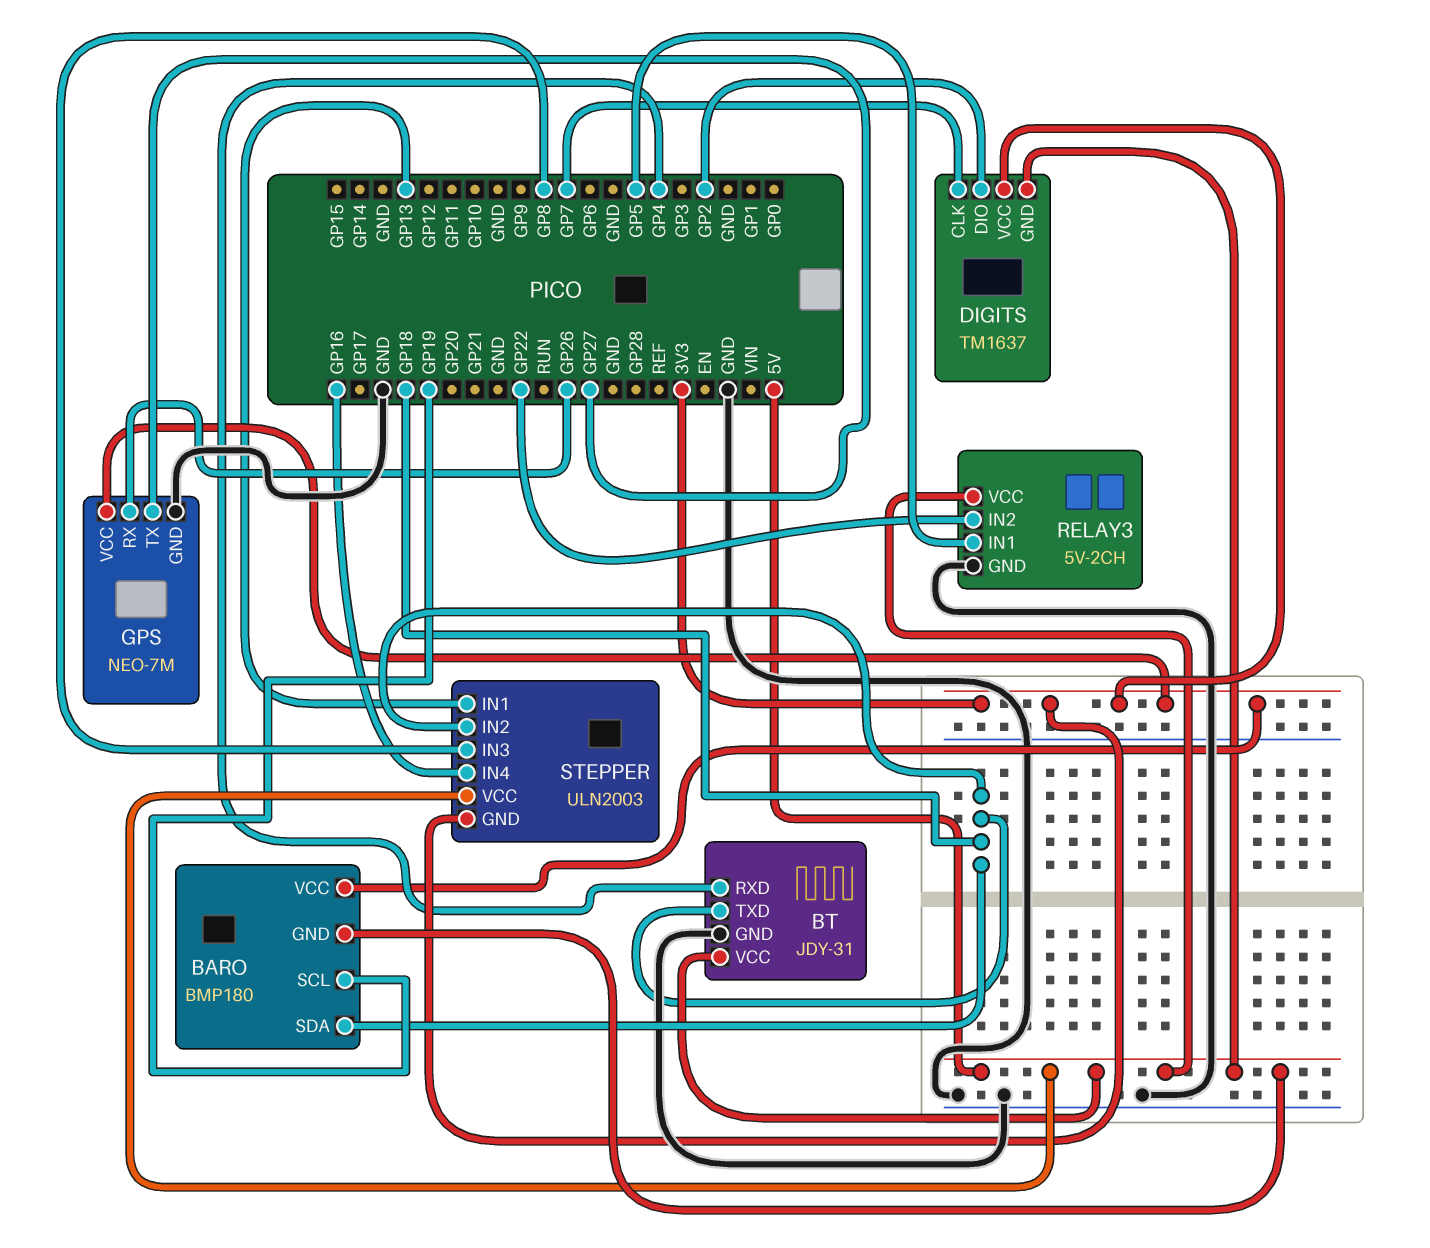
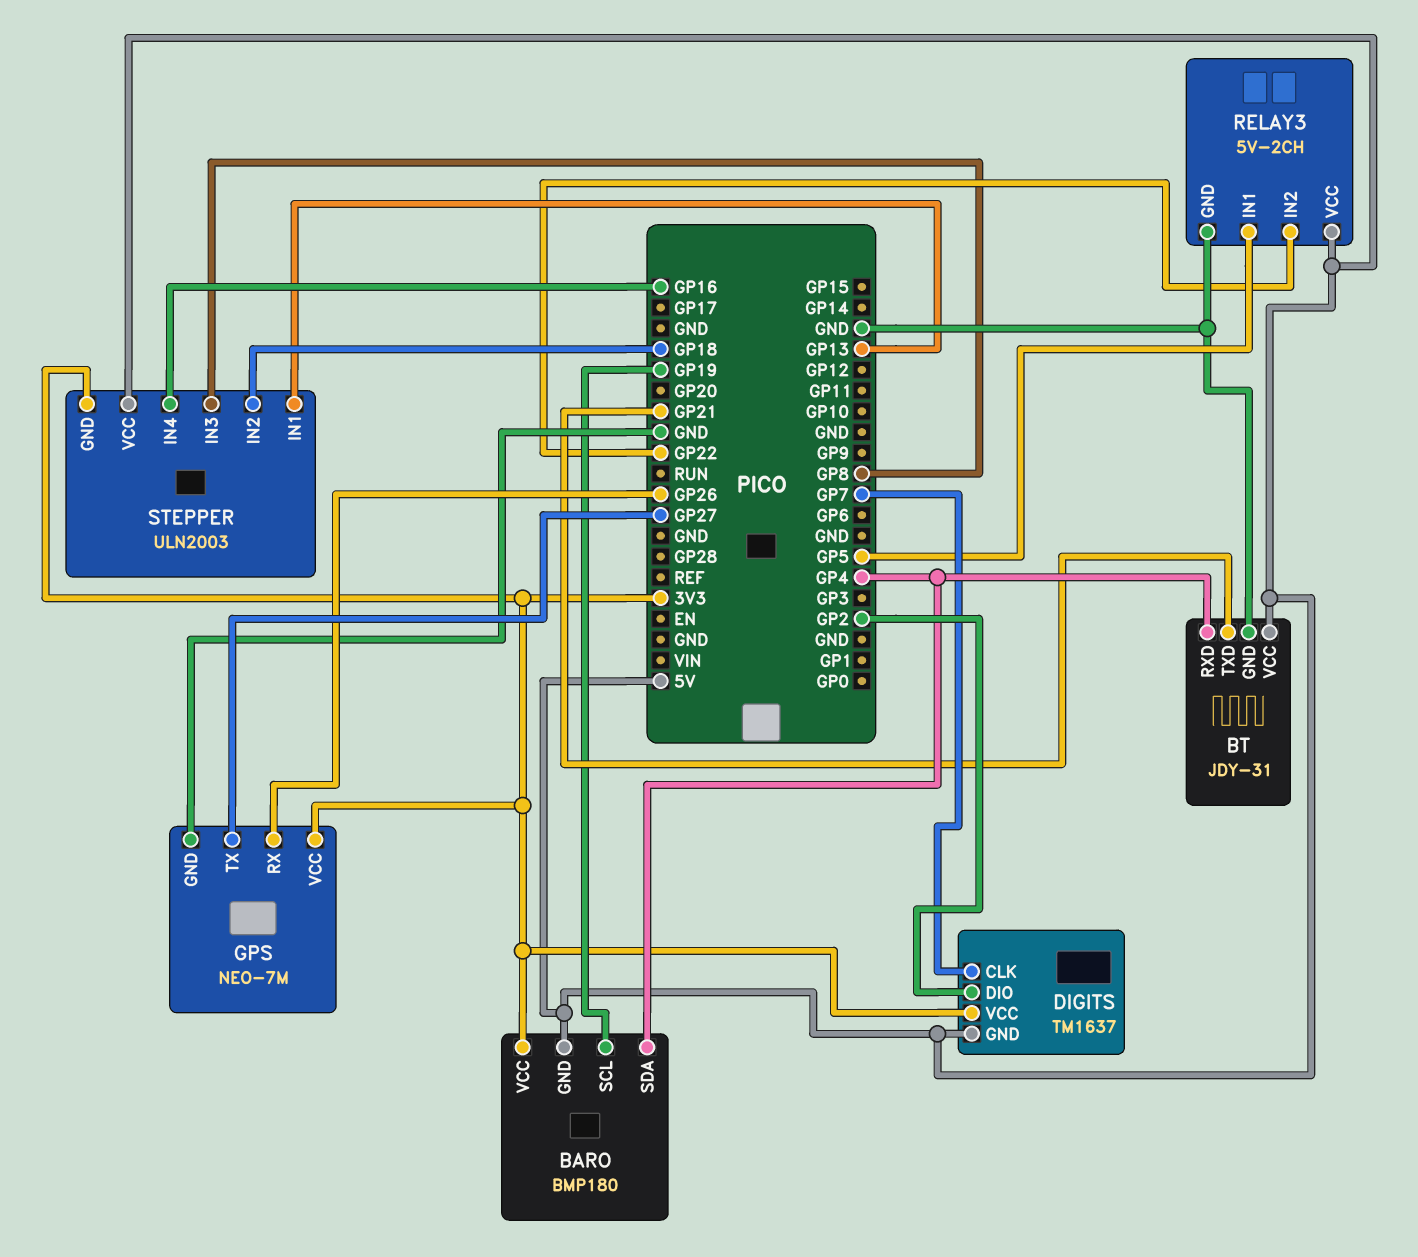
BARO pin SDA: GP18 -> GP4
BT pin TXD: GP18 -> GP21

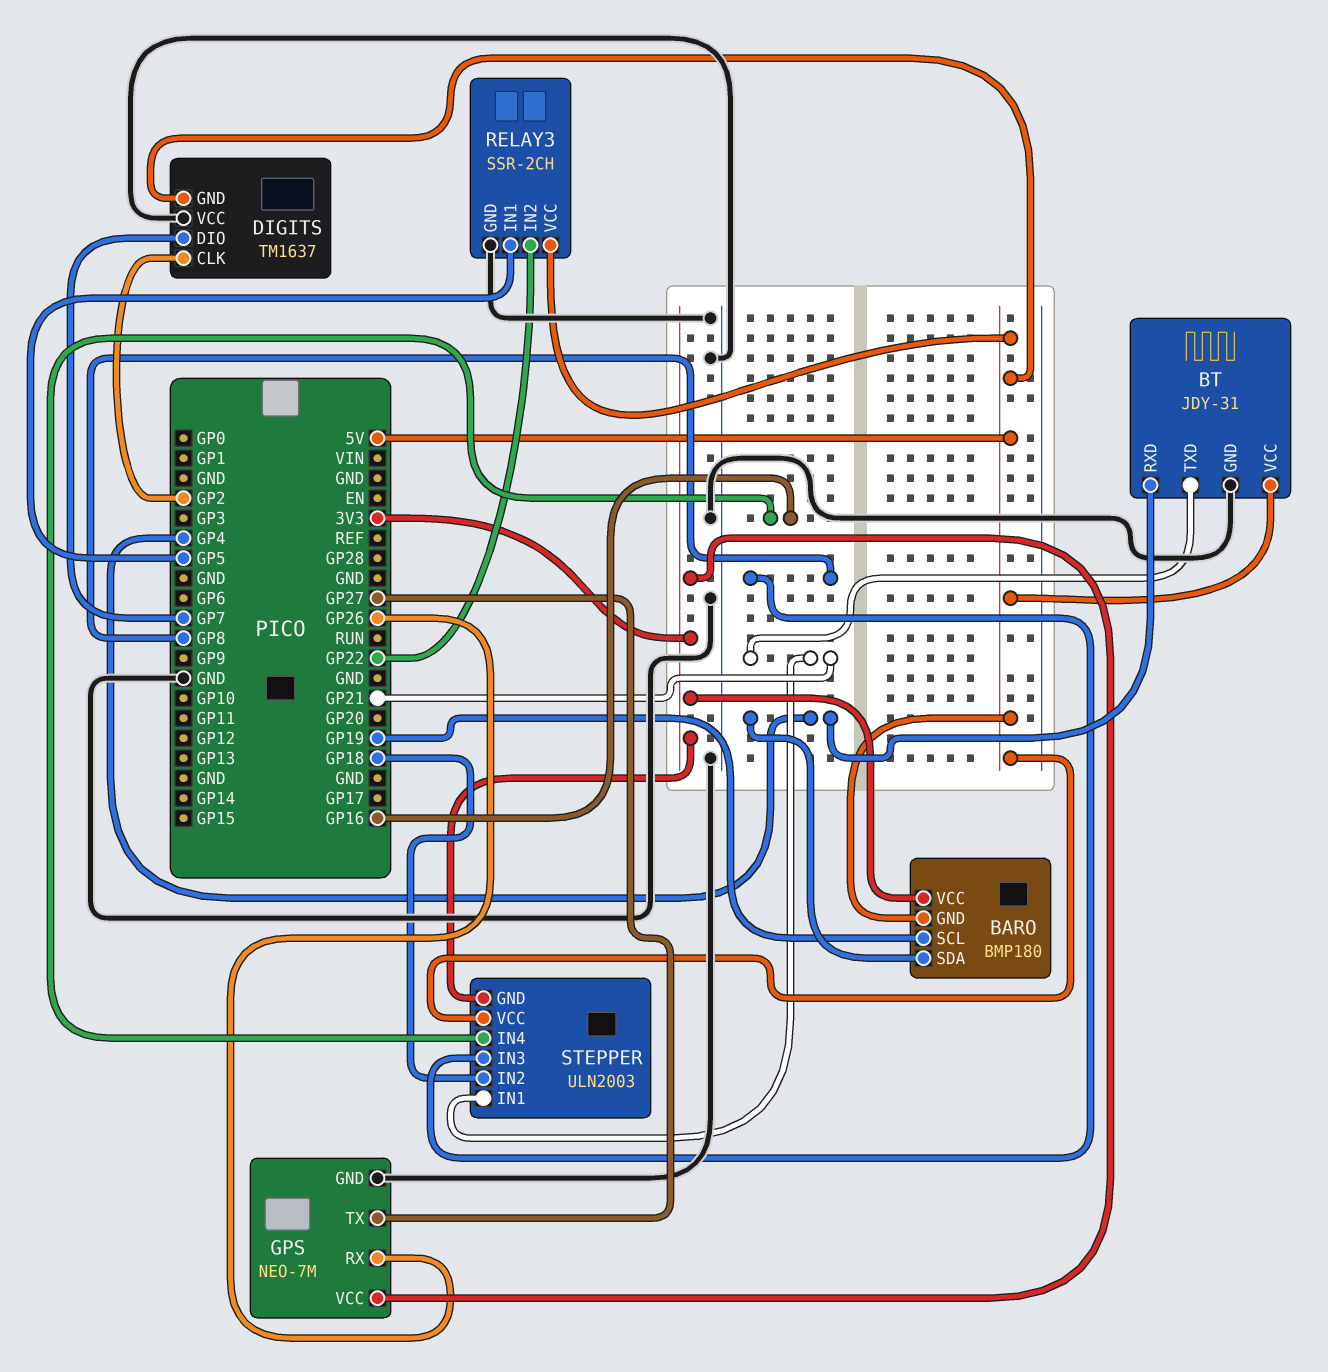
DIGITS pin CLK: GP7 -> GP2
DIGITS pin DIO: GP2 -> GP7
DIGITS pin VCC: 3V3 -> GND
RELAY3: 5V-2CH -> SSR-2CH
STEPPER pin IN1: GP13 -> GP21

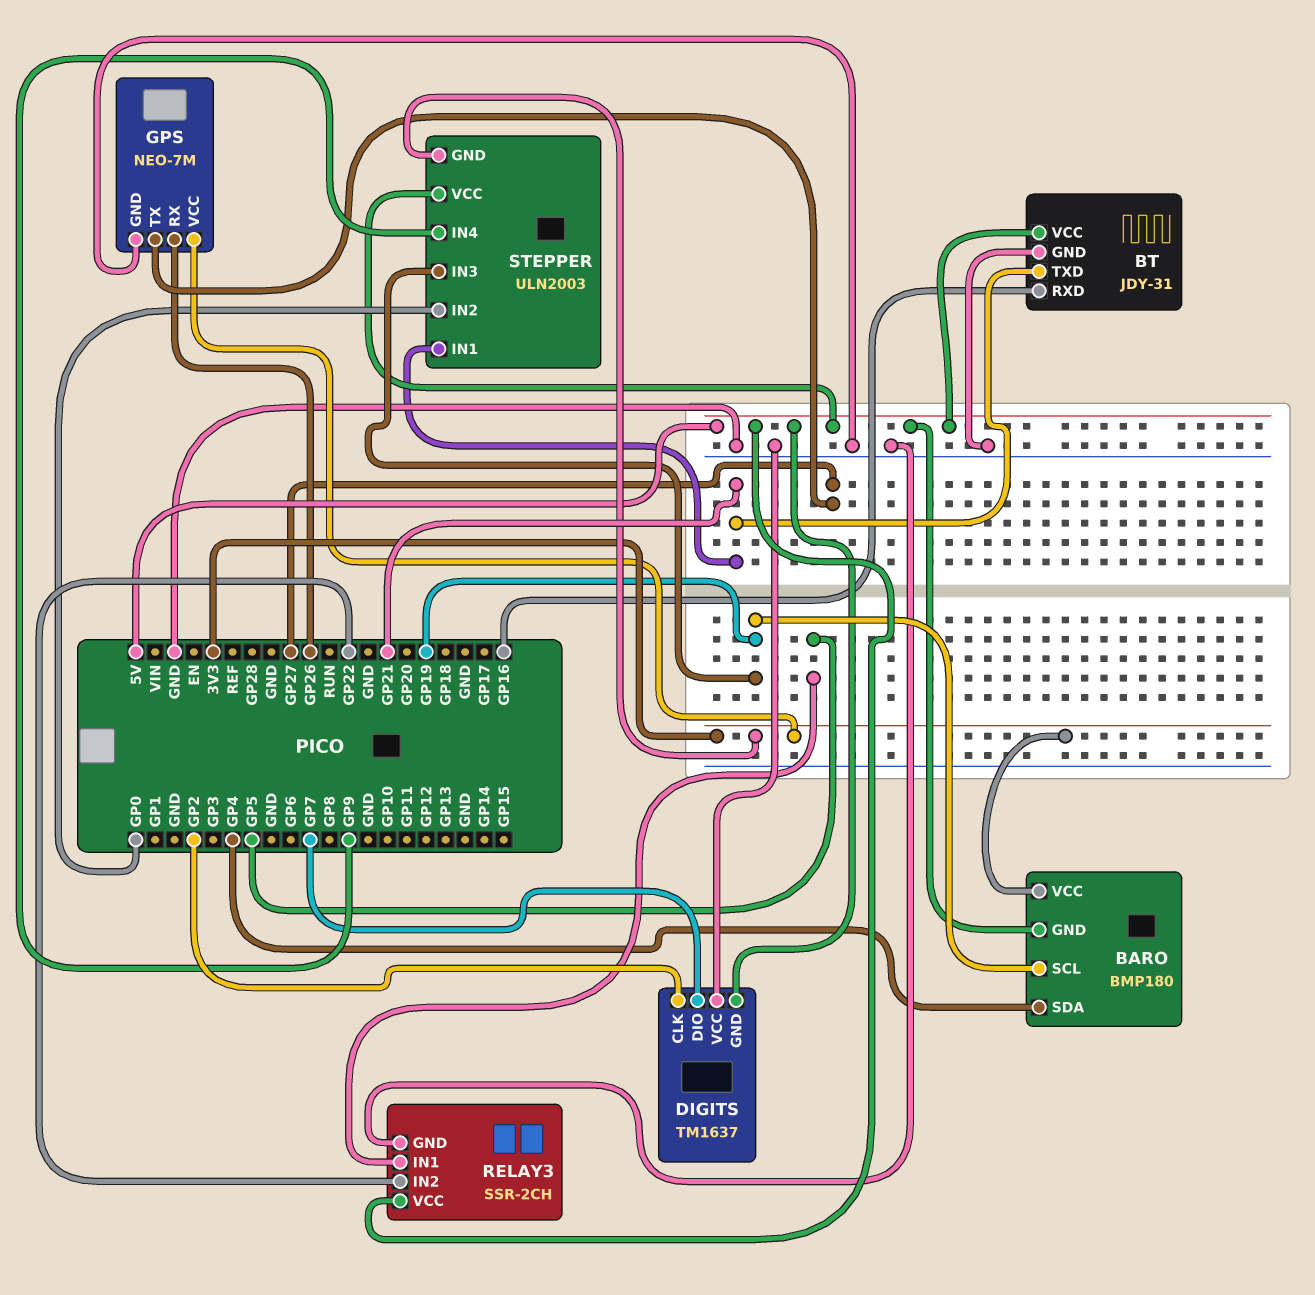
BT pin RXD: GP4 -> GP16
STEPPER pin IN2: GP18 -> GP0
STEPPER pin IN3: GP8 -> GP19
STEPPER pin IN4: GP16 -> GP9

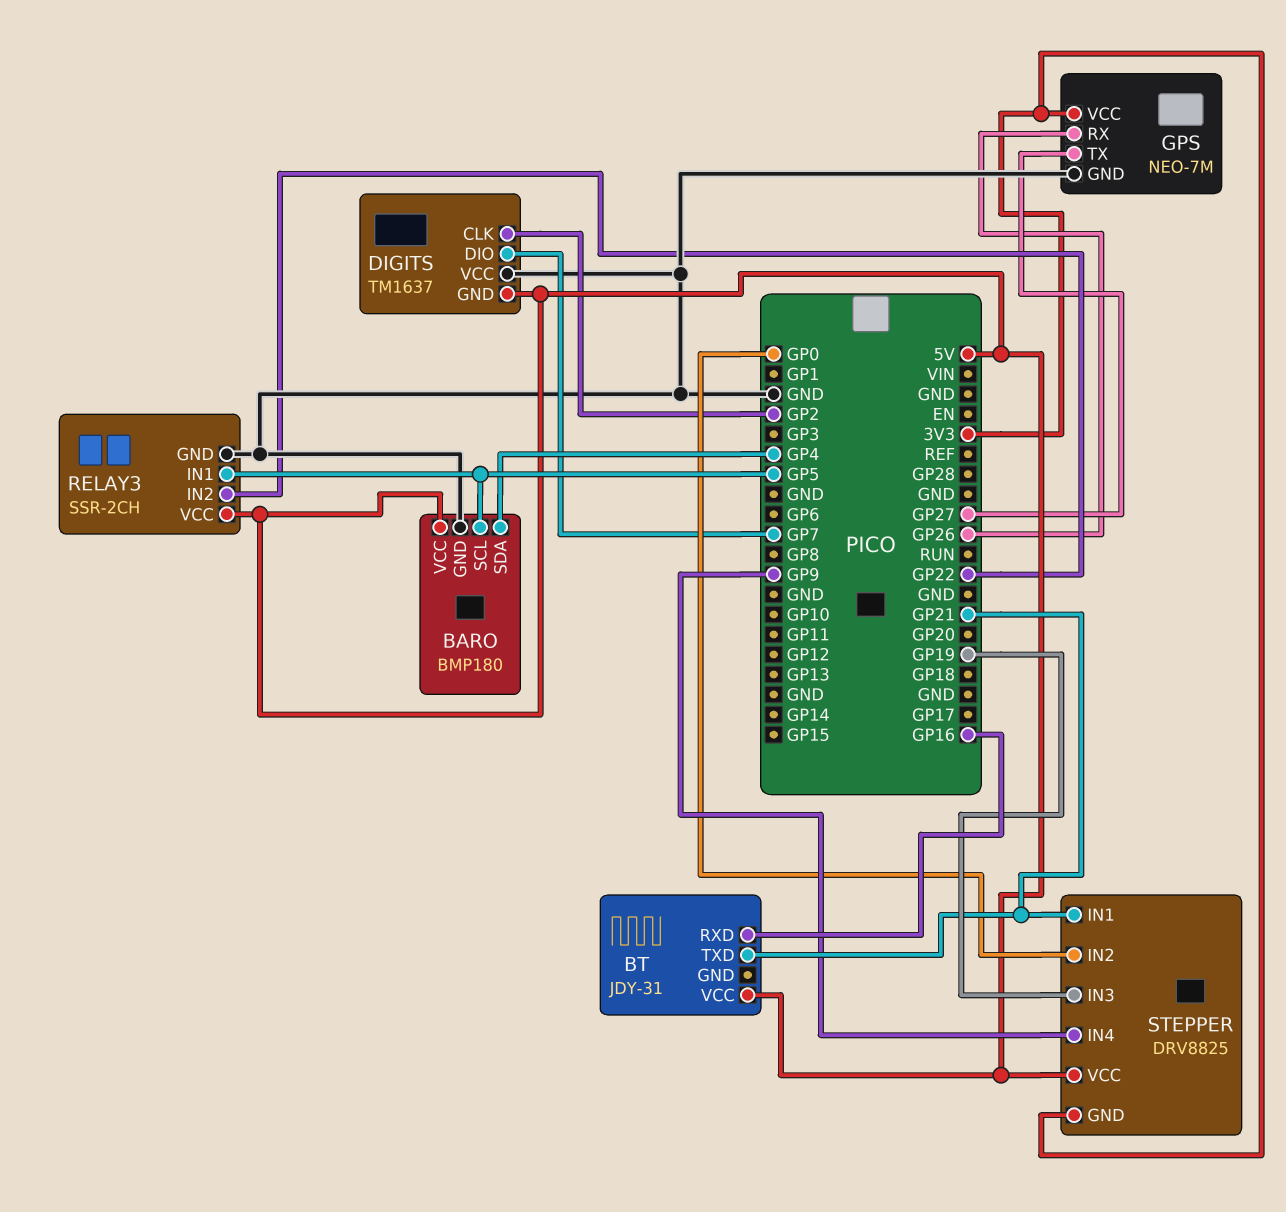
BARO pin GND: 5V -> GND
BARO pin SCL: GP19 -> GP5
BARO pin VCC: 3V3 -> 5V
BT pin GND: GND -> none
STEPPER: ULN2003 -> DRV8825

